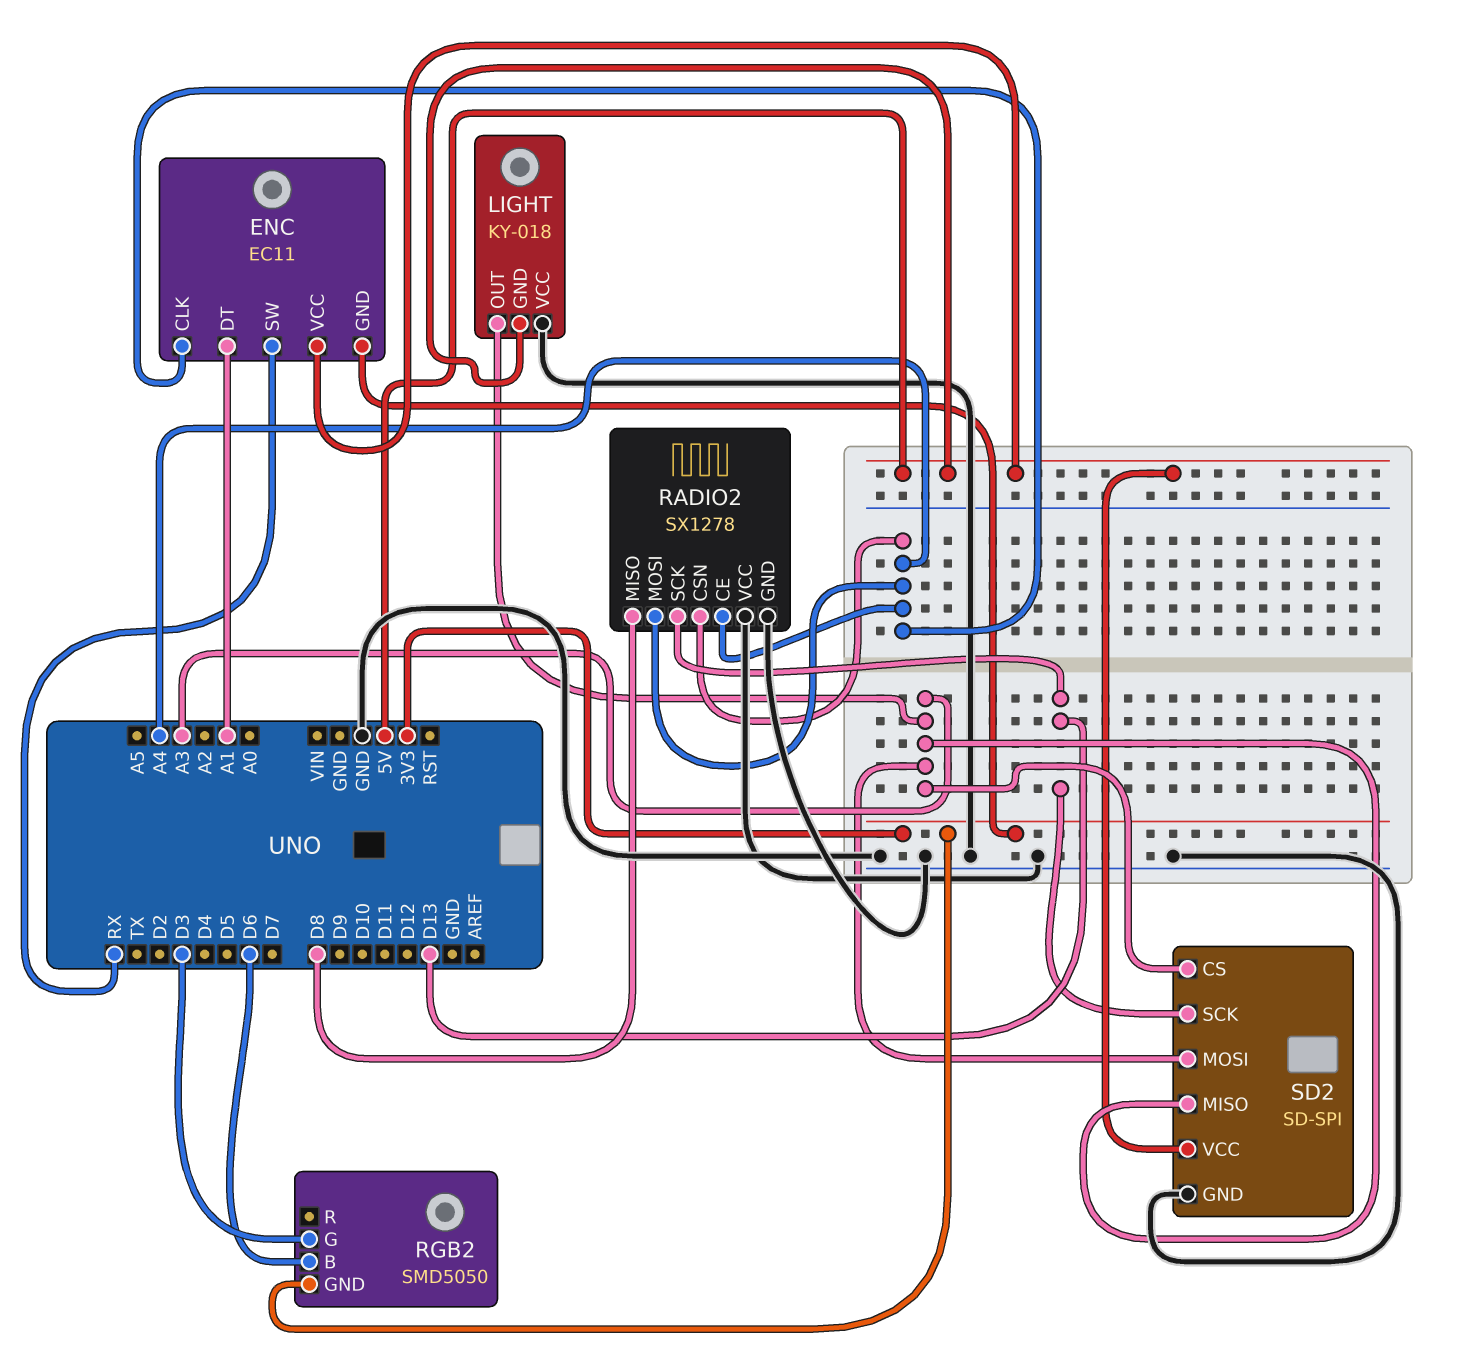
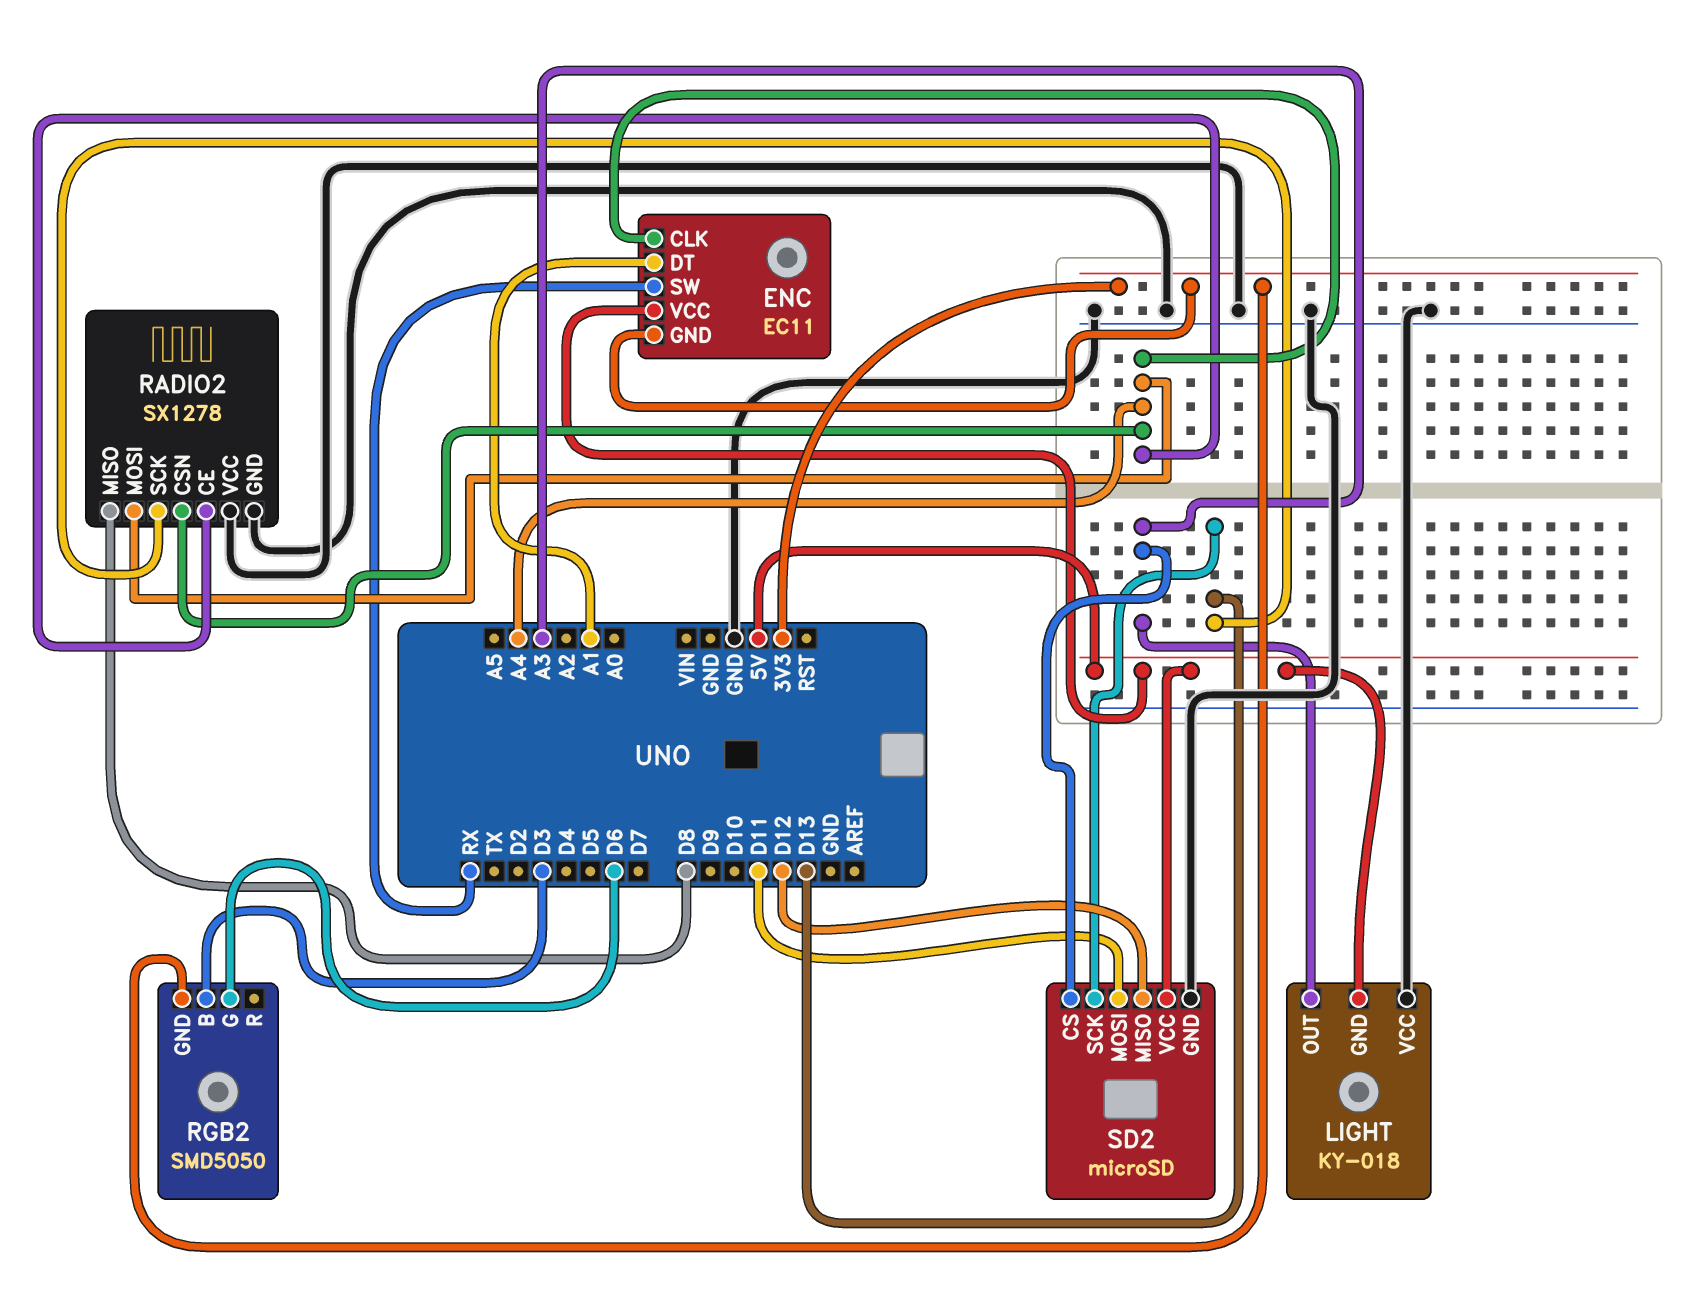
RGB2 pin B: D6 -> D3
RGB2 pin G: D3 -> D6
SD2: SD-SPI -> microSD
SD2 pin MISO: A3 -> D12
SD2 pin MOSI: A3 -> D11

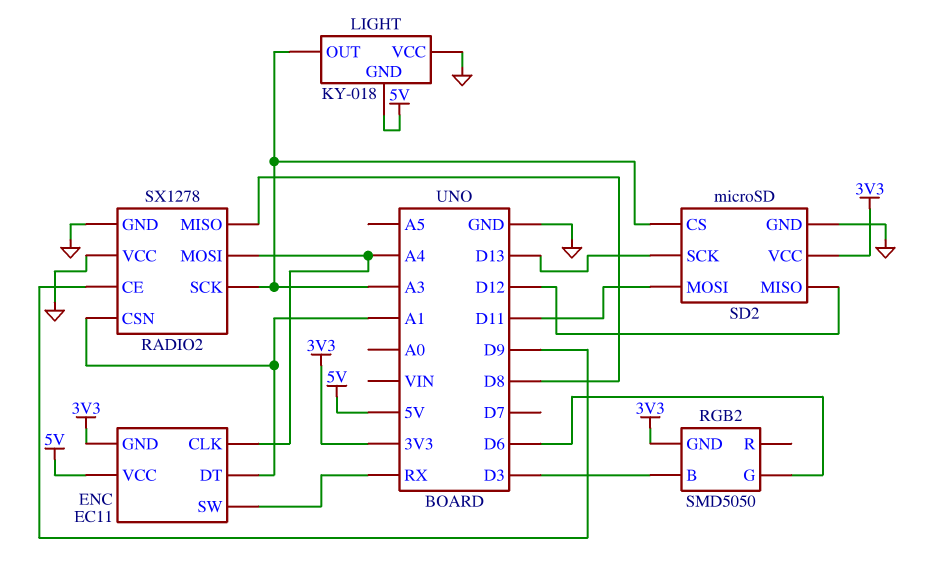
RADIO2 pin CE: A4 -> D9
RADIO2 pin CSN: A4 -> A1
RADIO2 pin SCK: D13 -> A3
SD2 pin VCC: 5V -> 3V3

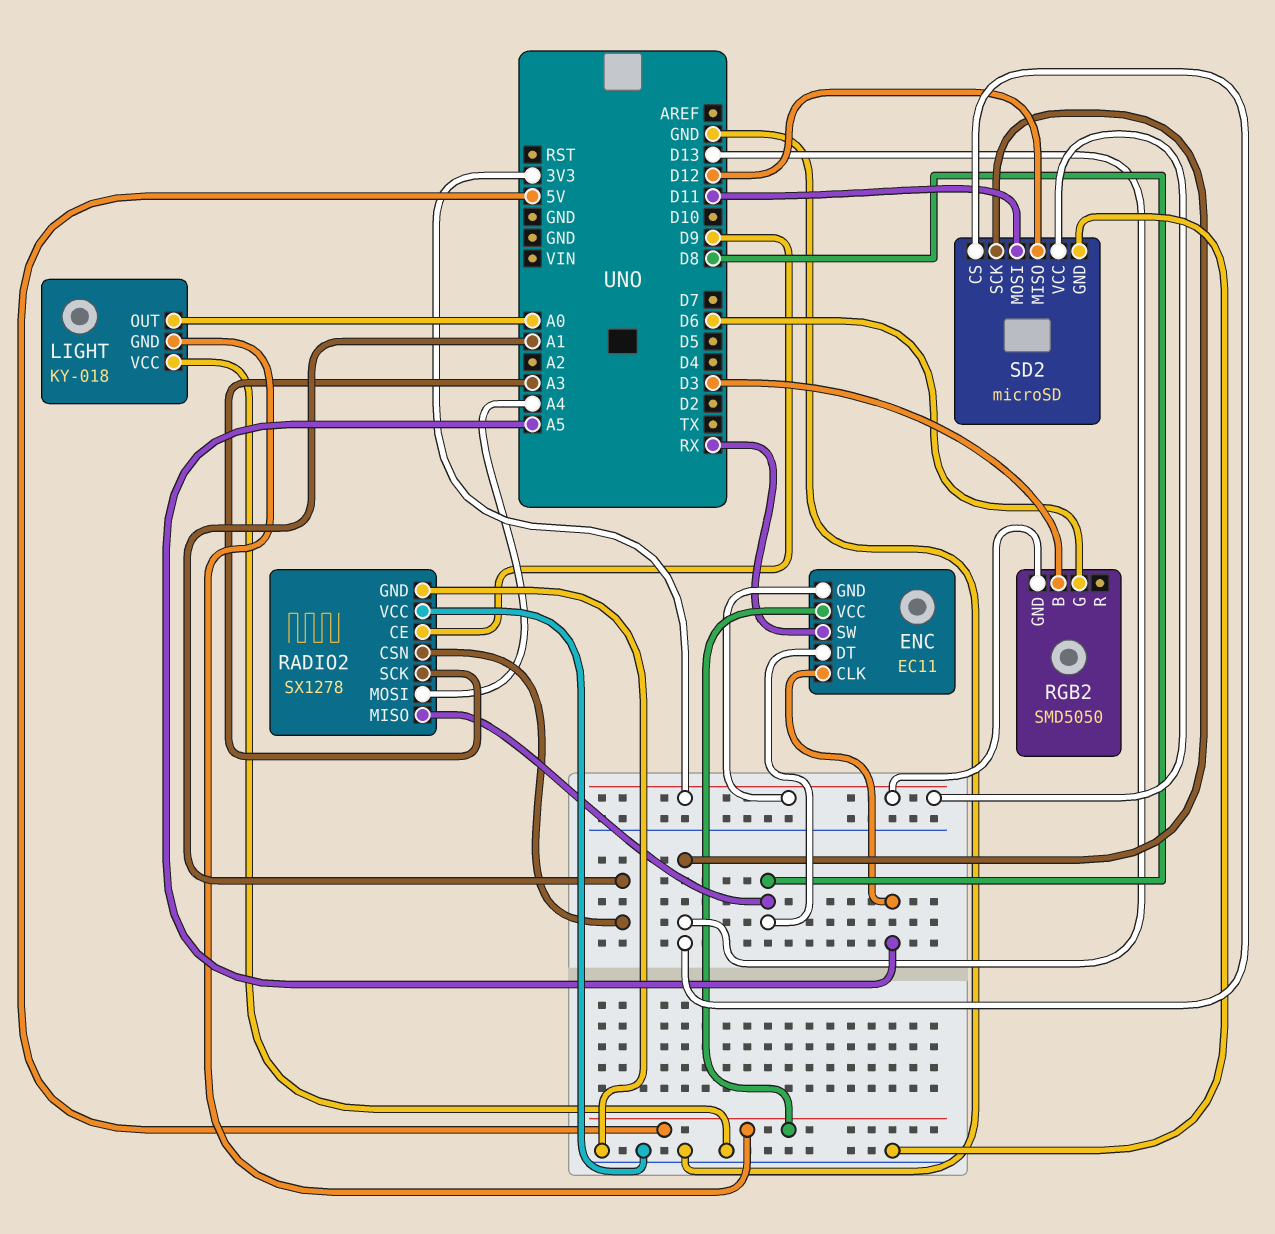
ENC pin CLK: A4 -> A5
ENC pin DT: A1 -> D8
LIGHT pin OUT: A3 -> A0
SD2 pin CS: A3 -> D13

